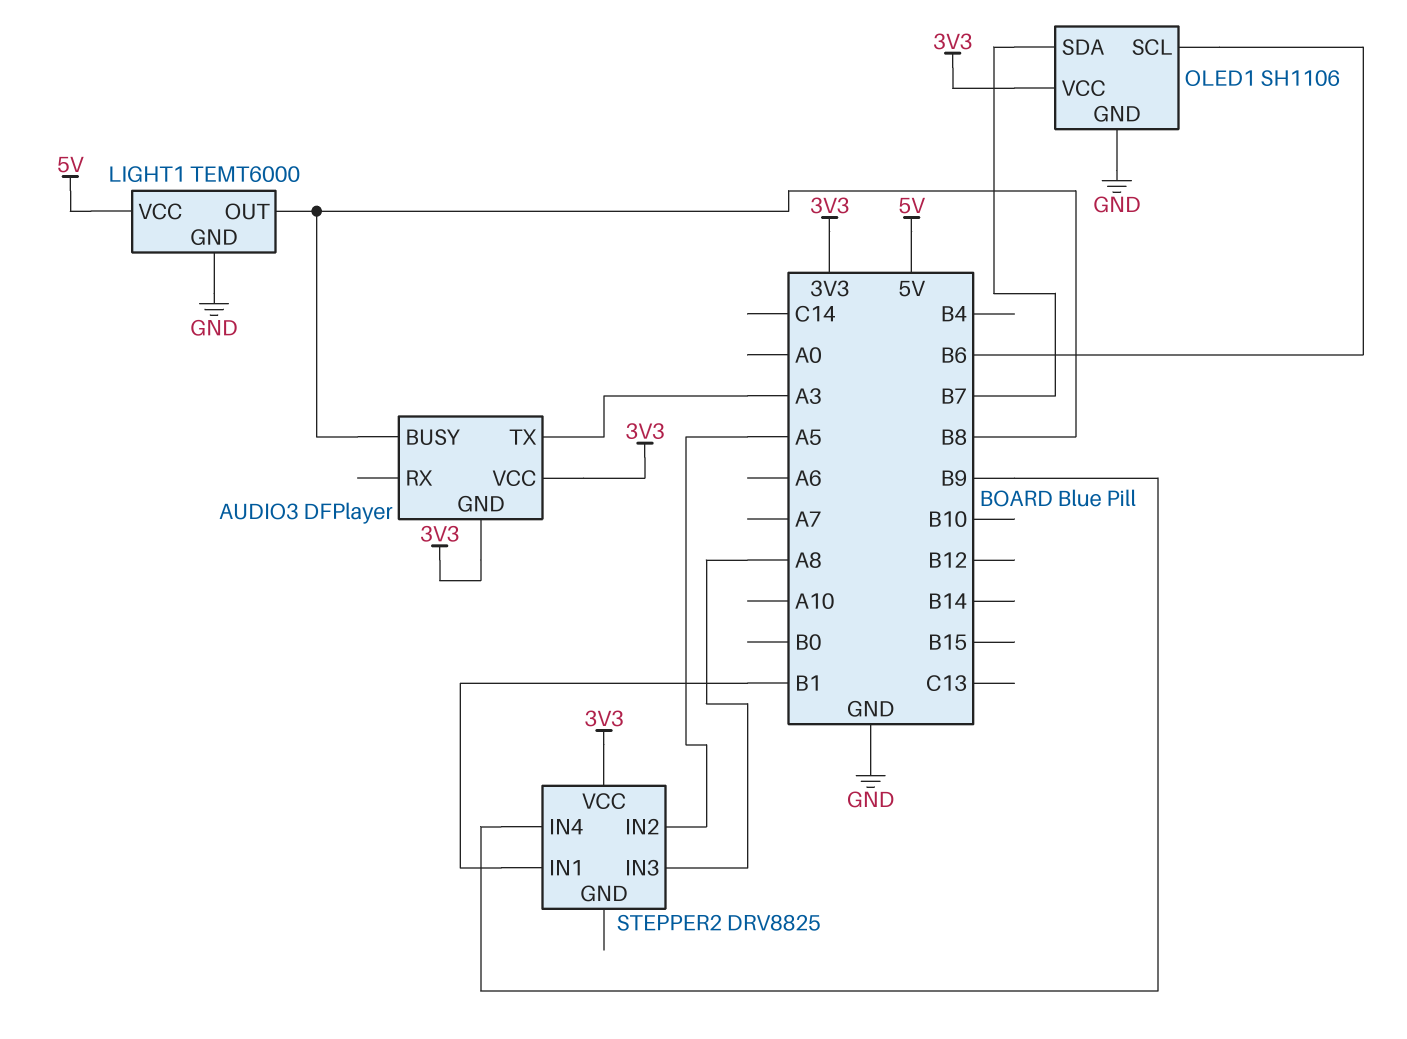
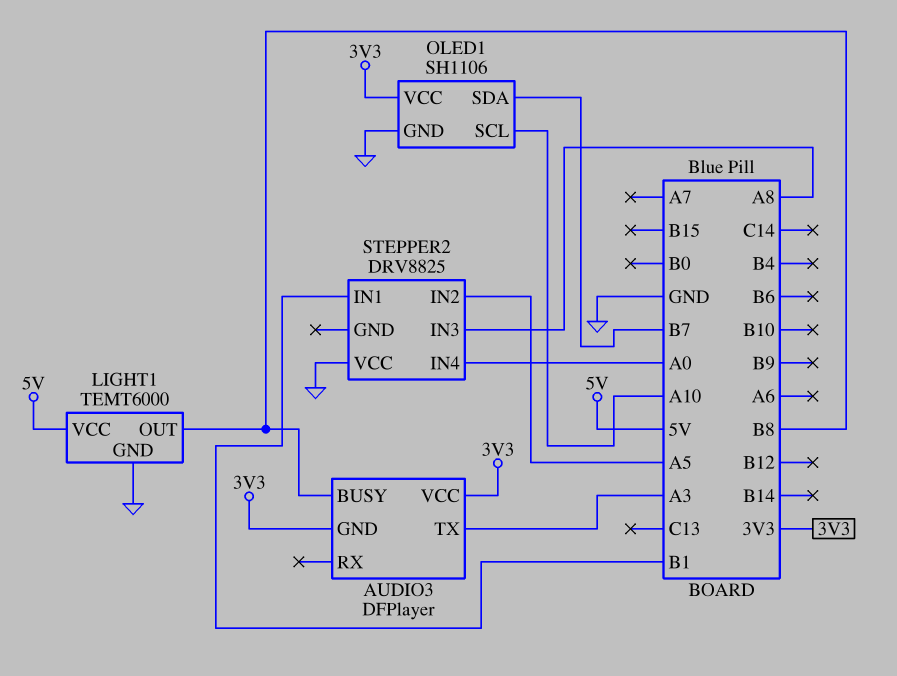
OLED1 pin SCL: B6 -> A10
STEPPER2 pin IN4: B9 -> A0
STEPPER2 pin VCC: 3V3 -> GND

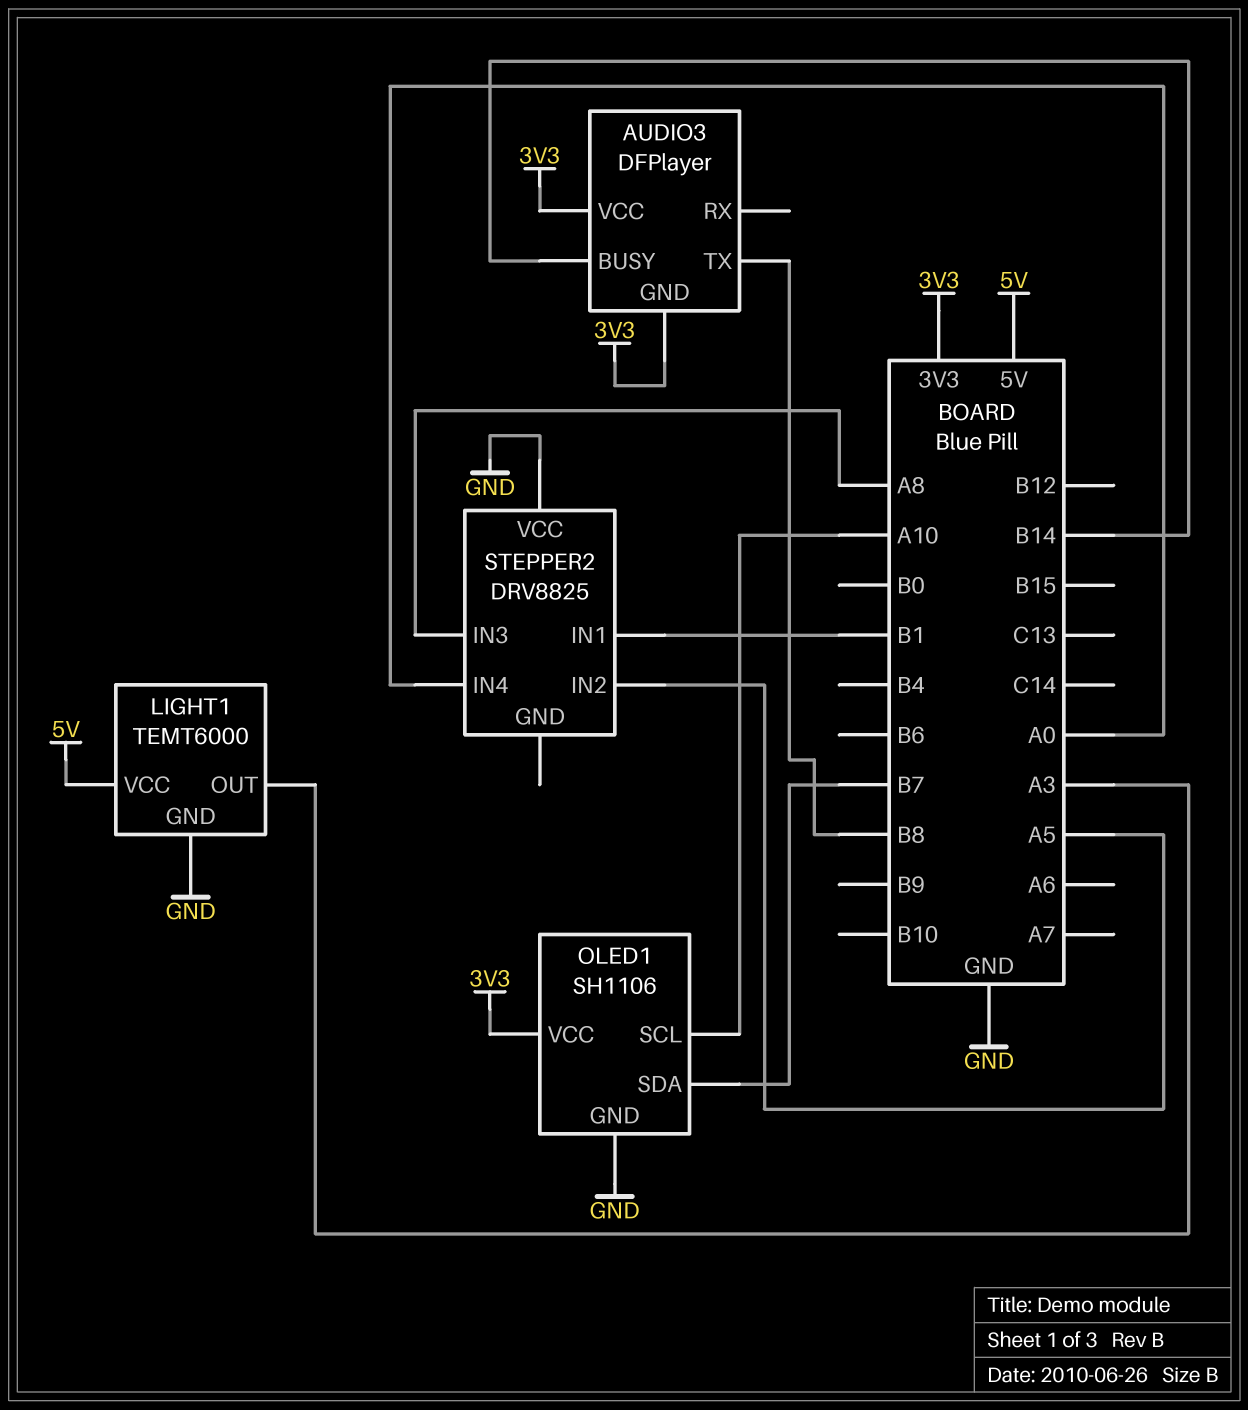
AUDIO3 pin BUSY: B8 -> B14
AUDIO3 pin TX: A3 -> B8
LIGHT1 pin OUT: B8 -> A3

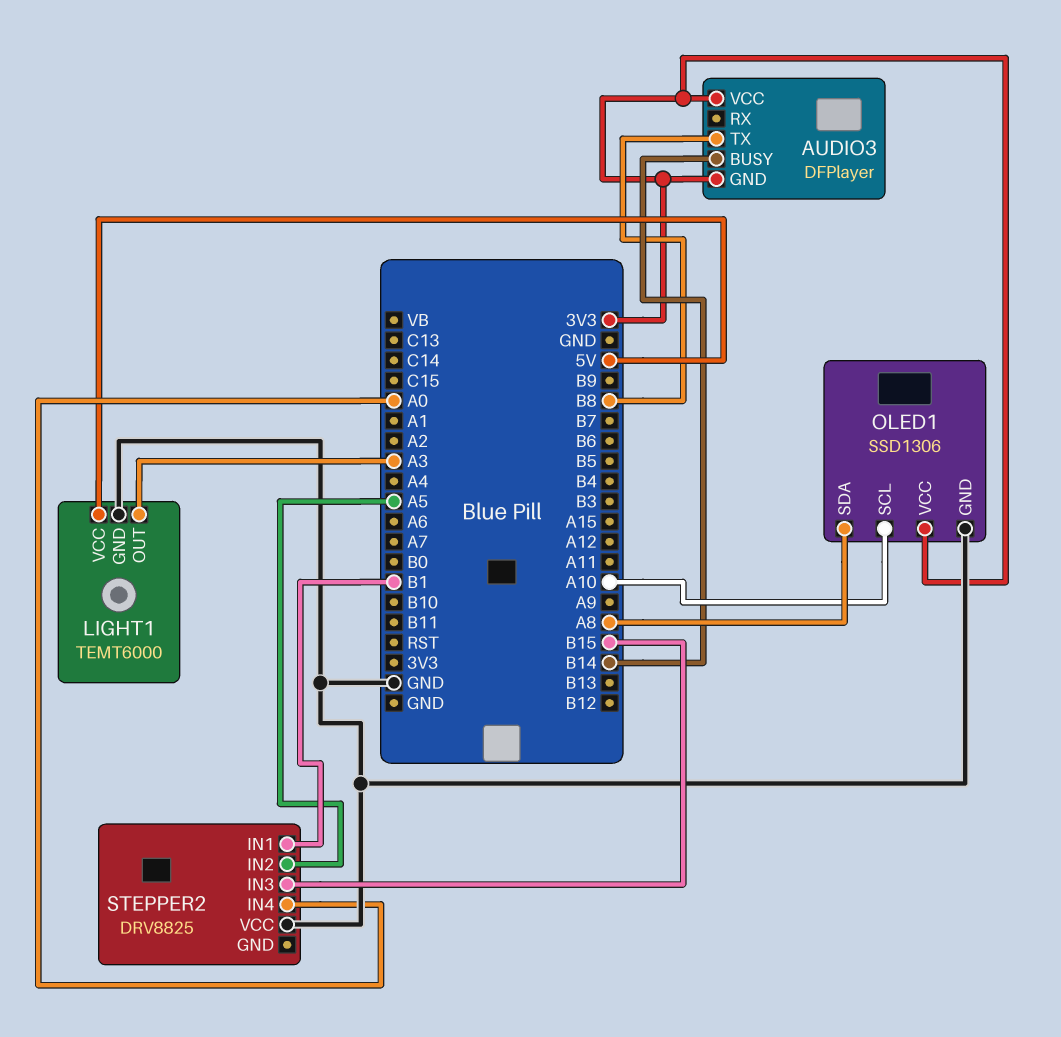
OLED1: SH1106 -> SSD1306
OLED1 pin SDA: B7 -> A8
STEPPER2 pin IN3: A8 -> B15

